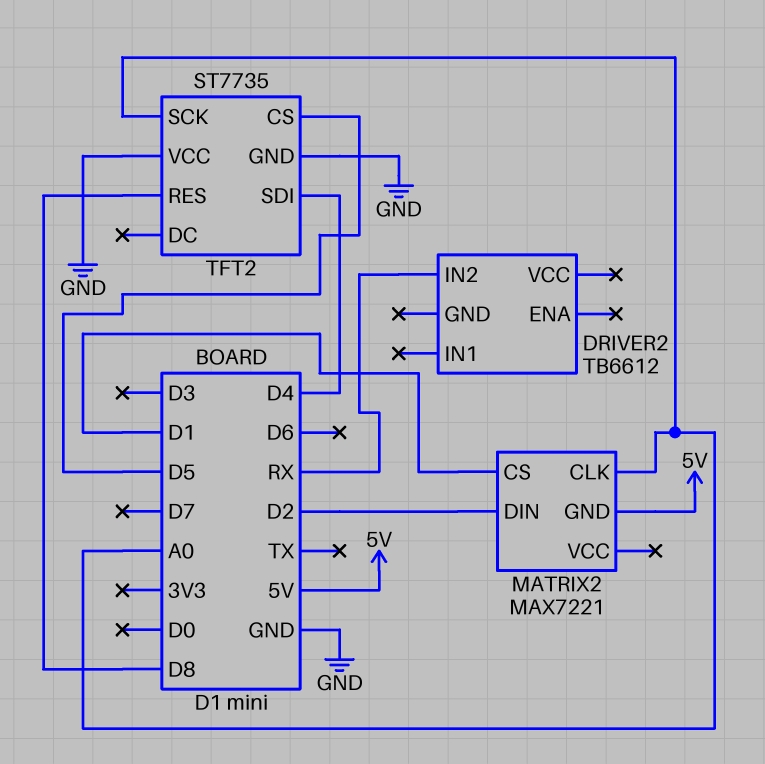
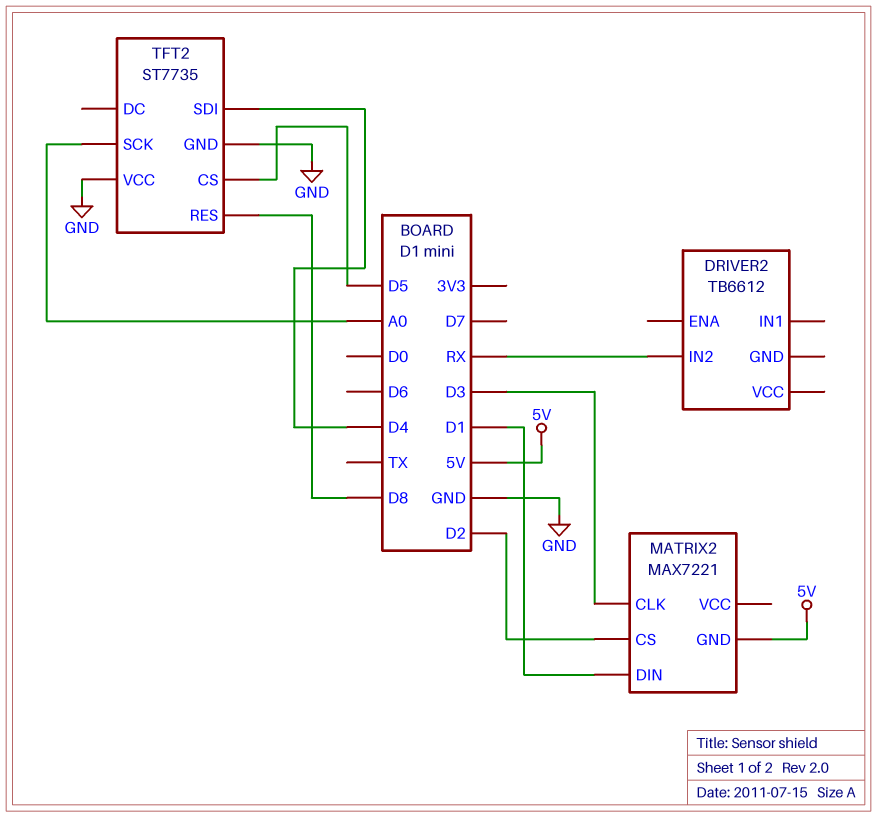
MATRIX2 pin CLK: A0 -> D3
MATRIX2 pin CS: D1 -> D2
MATRIX2 pin DIN: D2 -> D1

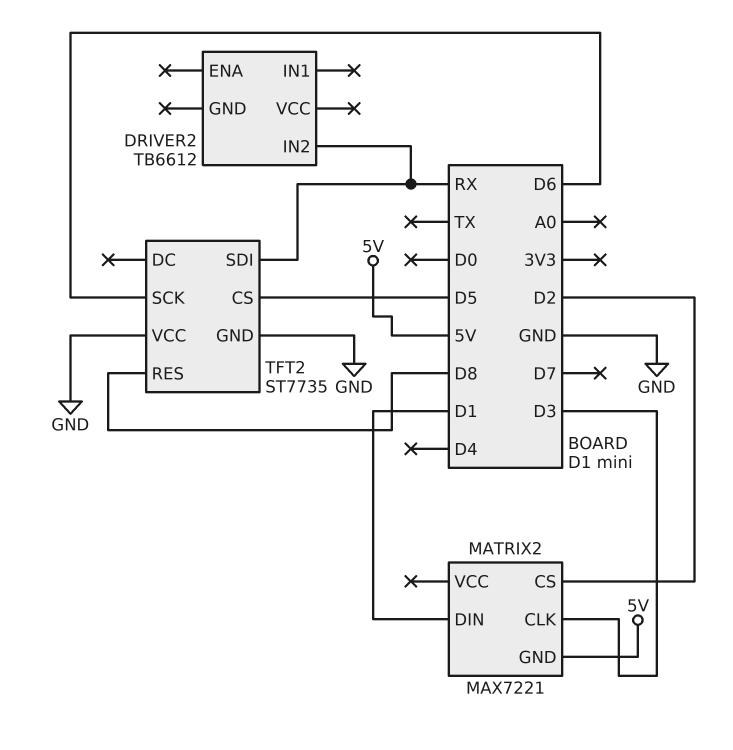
TFT2 pin SCK: A0 -> D6
TFT2 pin SDI: D4 -> RX

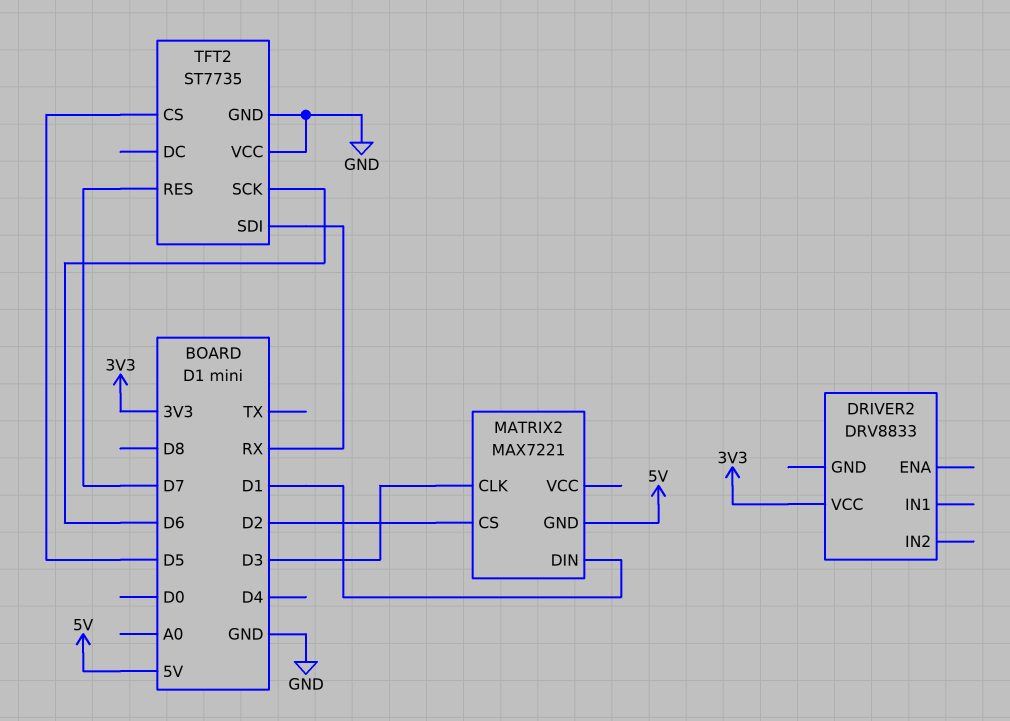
DRIVER2: TB6612 -> DRV8833
DRIVER2 pin IN2: RX -> none
DRIVER2 pin VCC: none -> 3V3
TFT2 pin RES: D8 -> D7

